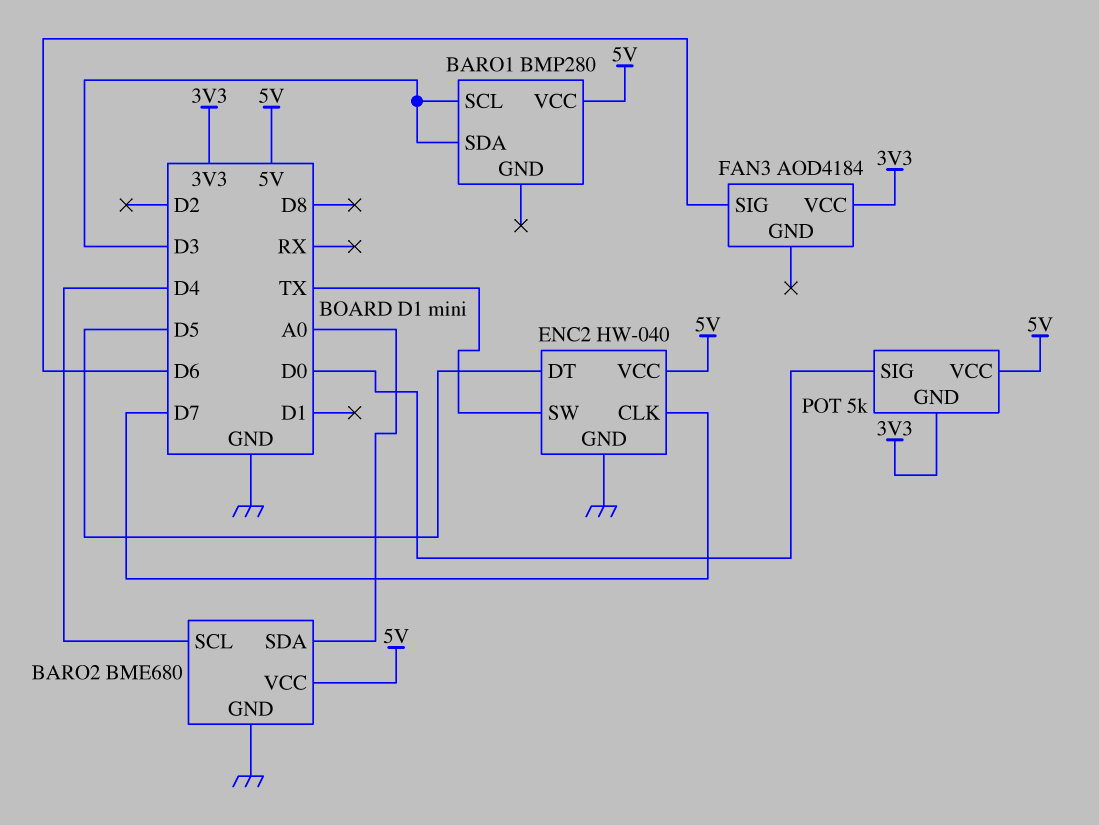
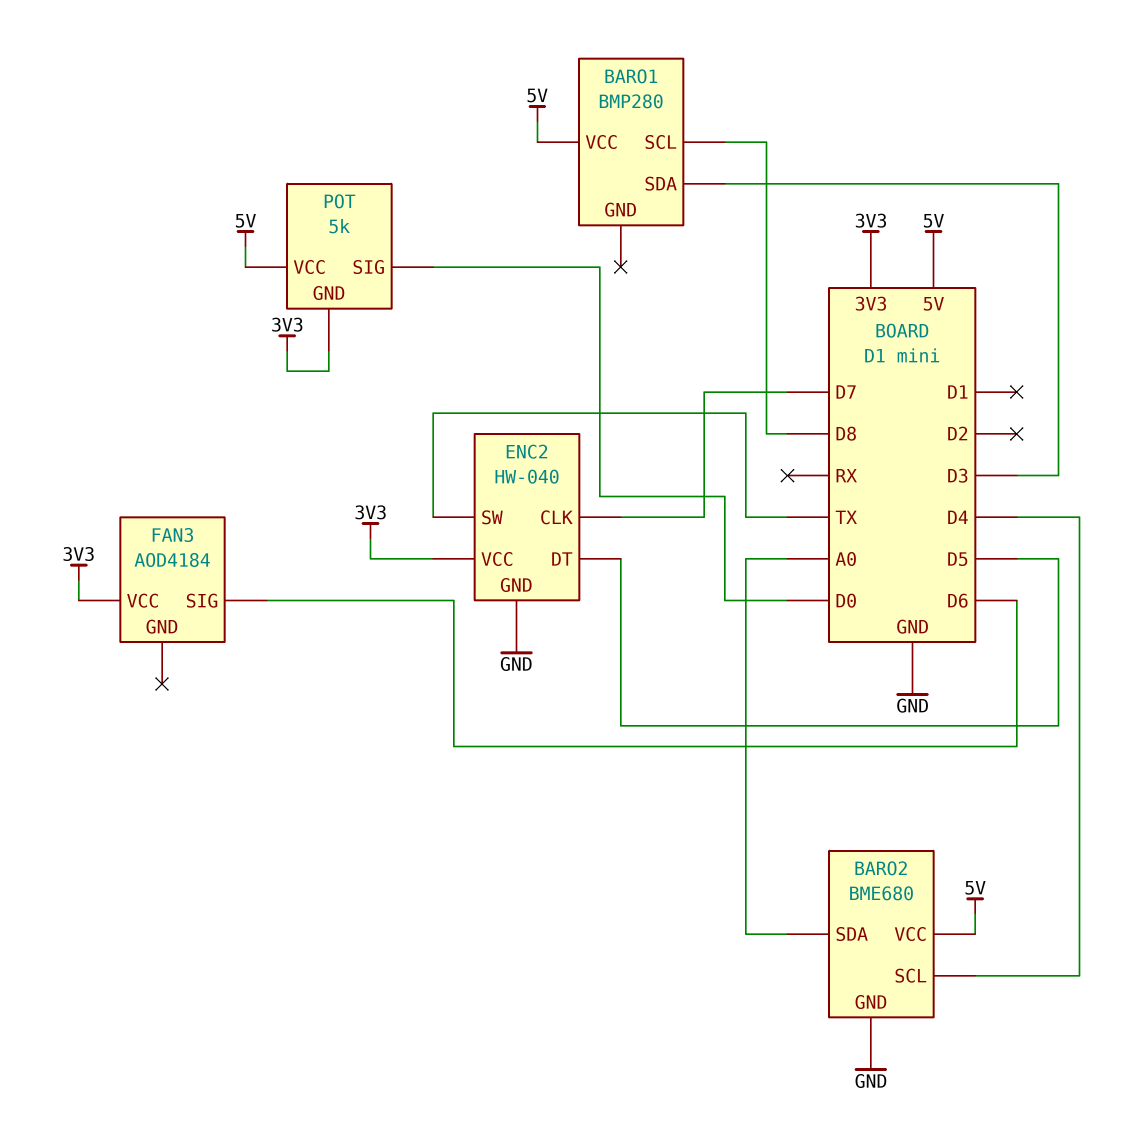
BARO1 pin SCL: D3 -> D8
ENC2 pin VCC: 5V -> 3V3

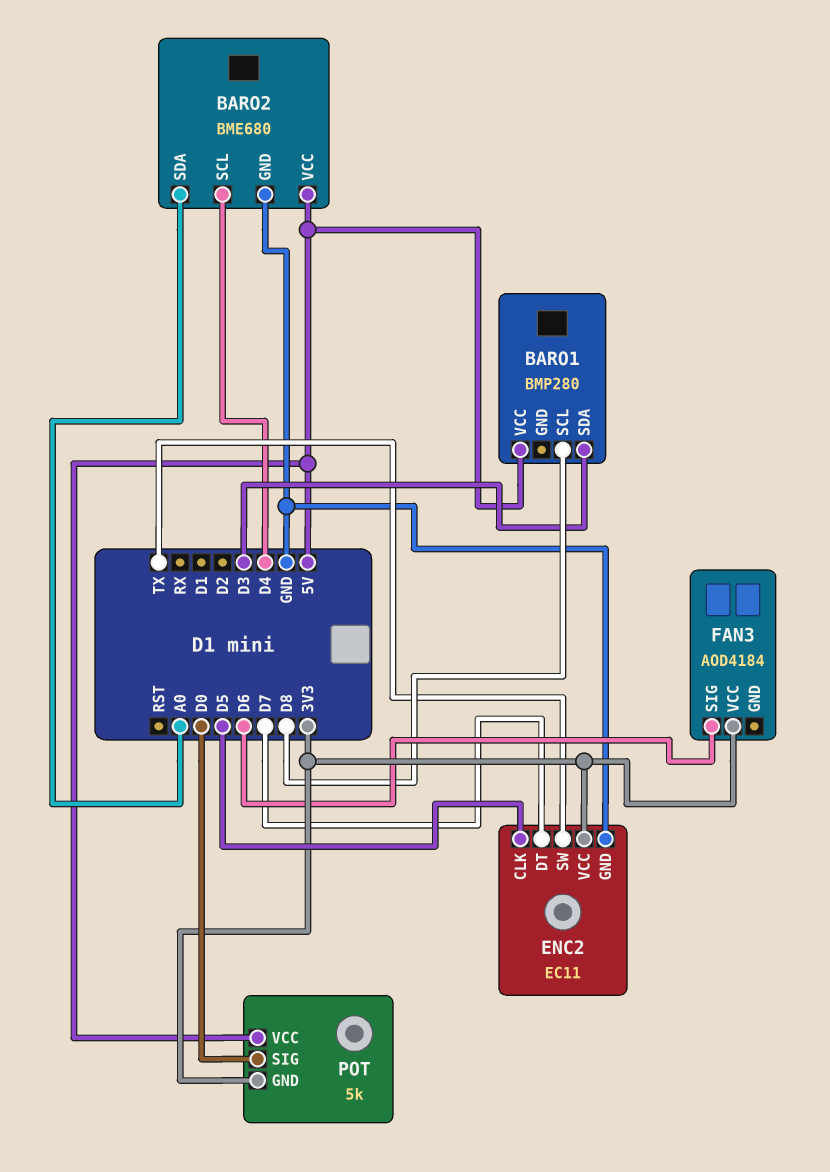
ENC2: HW-040 -> EC11
ENC2 pin CLK: D7 -> D5
ENC2 pin DT: D5 -> D7

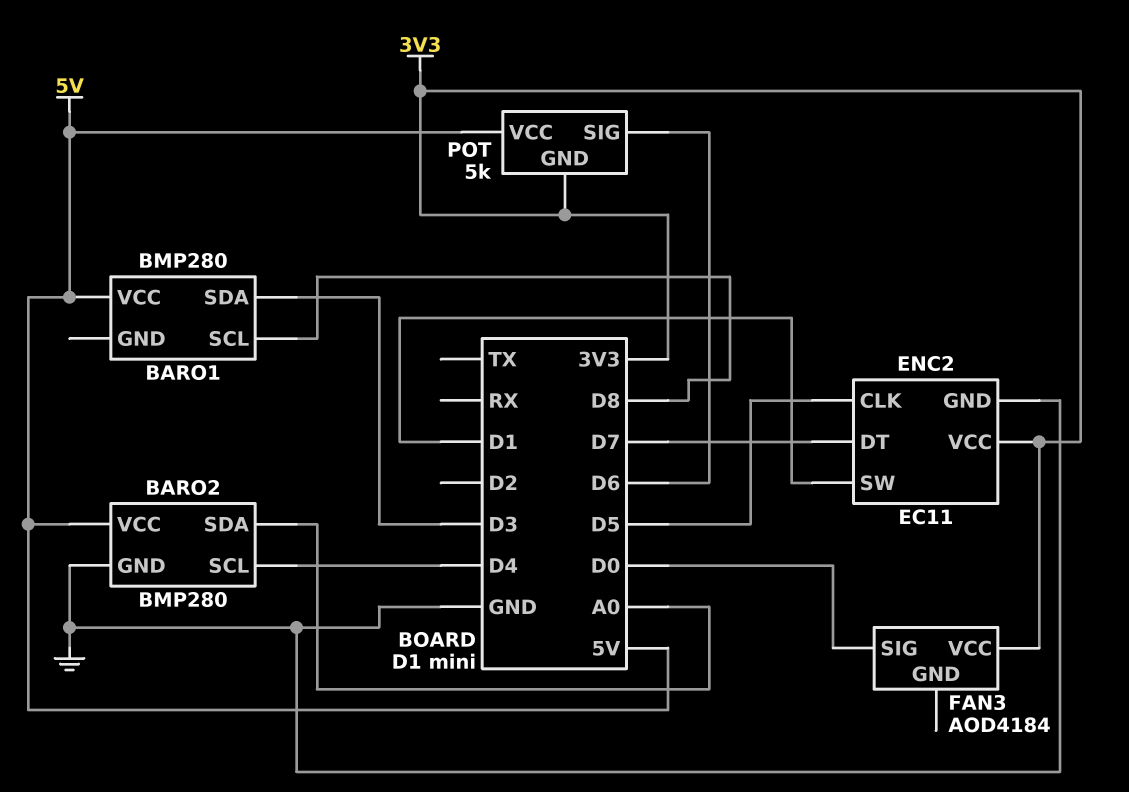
BARO2: BME680 -> BMP280
ENC2 pin SW: TX -> D1
FAN3 pin SIG: D6 -> D0
POT pin SIG: D0 -> D6

